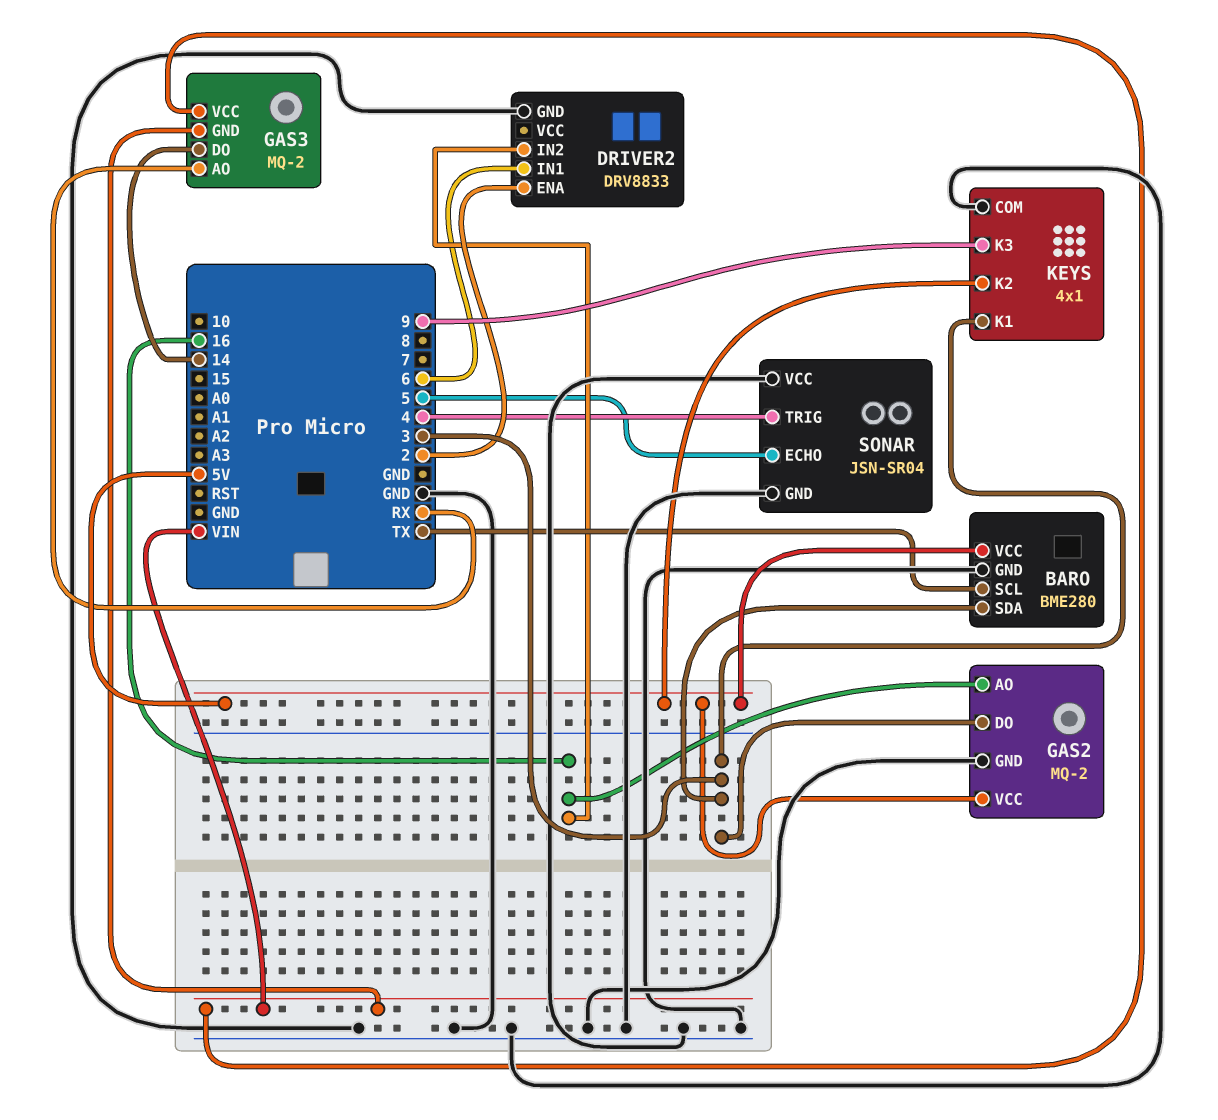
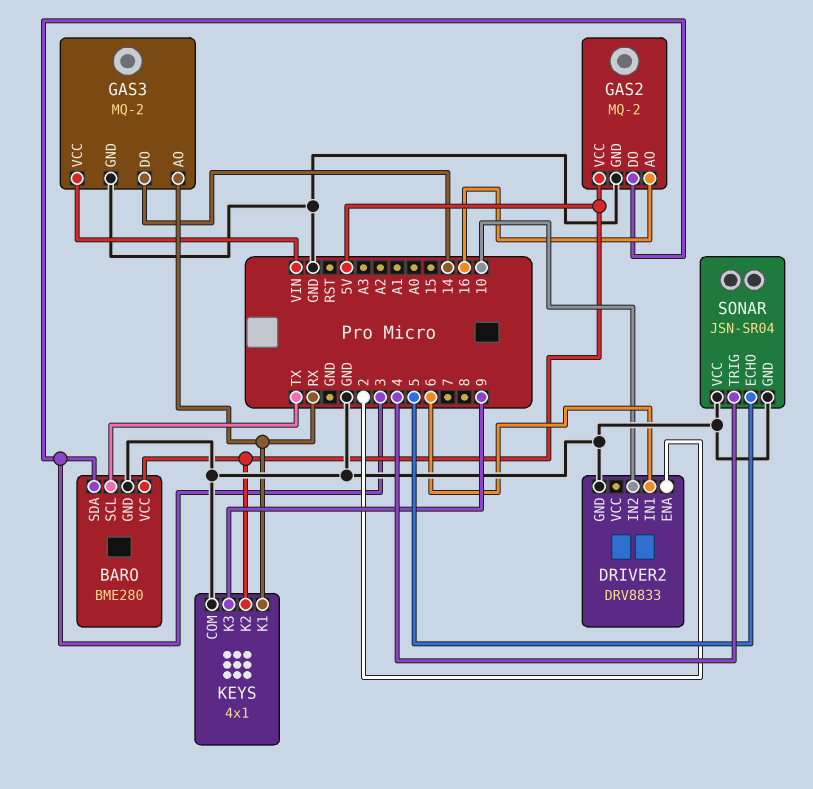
DRIVER2 pin IN2: 16 -> 10
GAS3 pin GND: VIN -> GND
KEYS pin K1: 3 -> RX

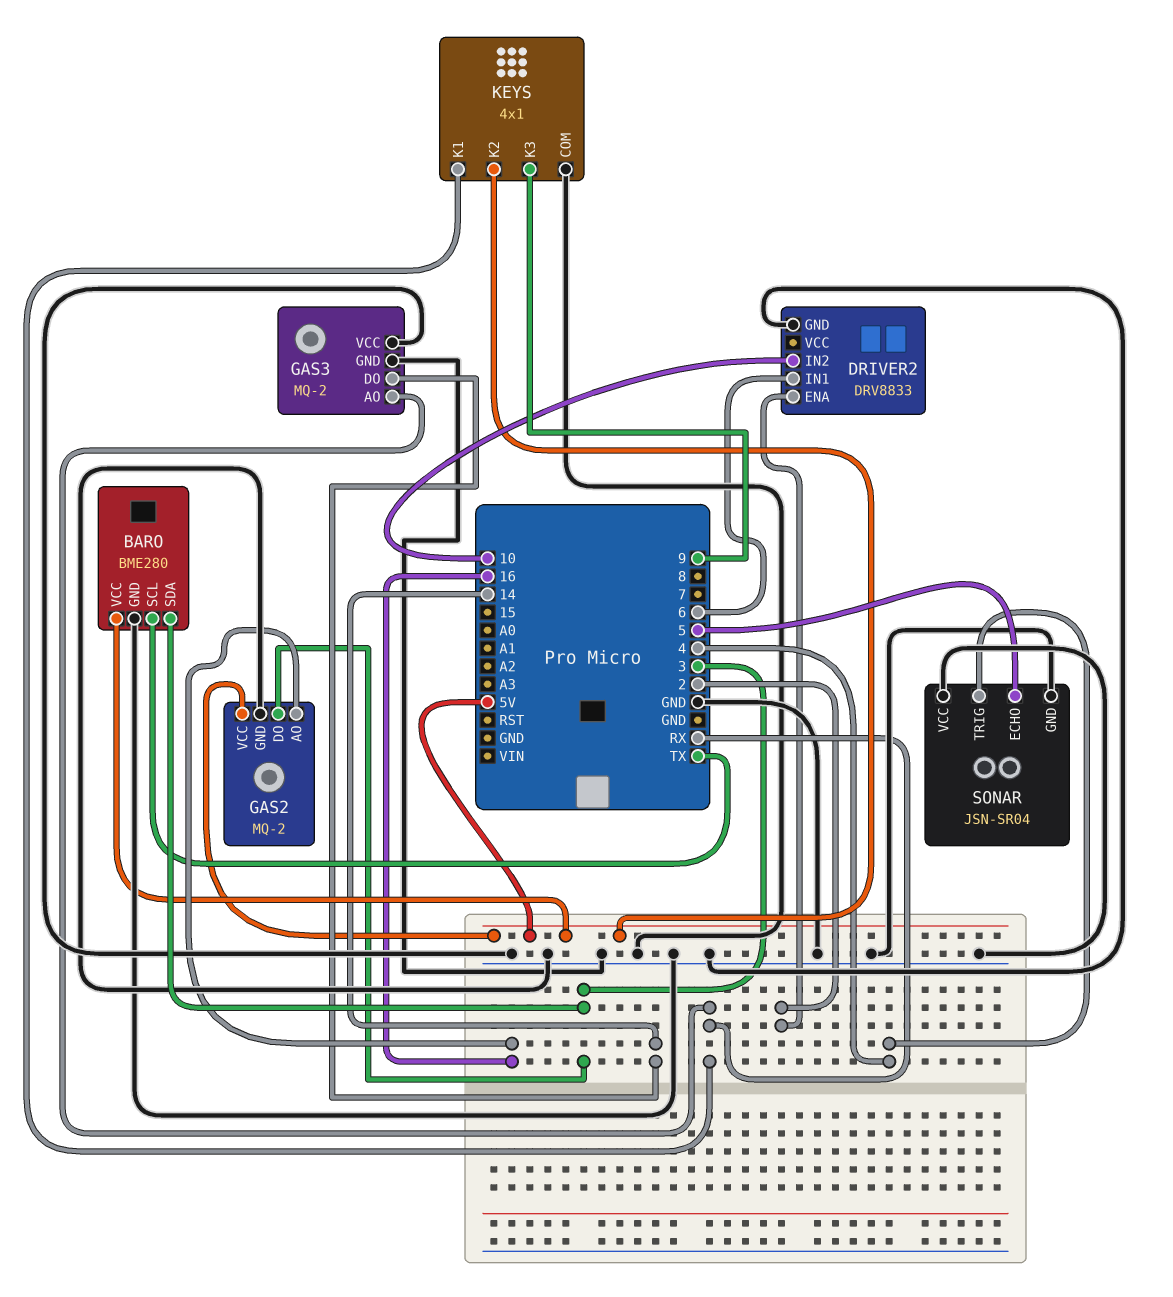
GAS3 pin VCC: VIN -> GND

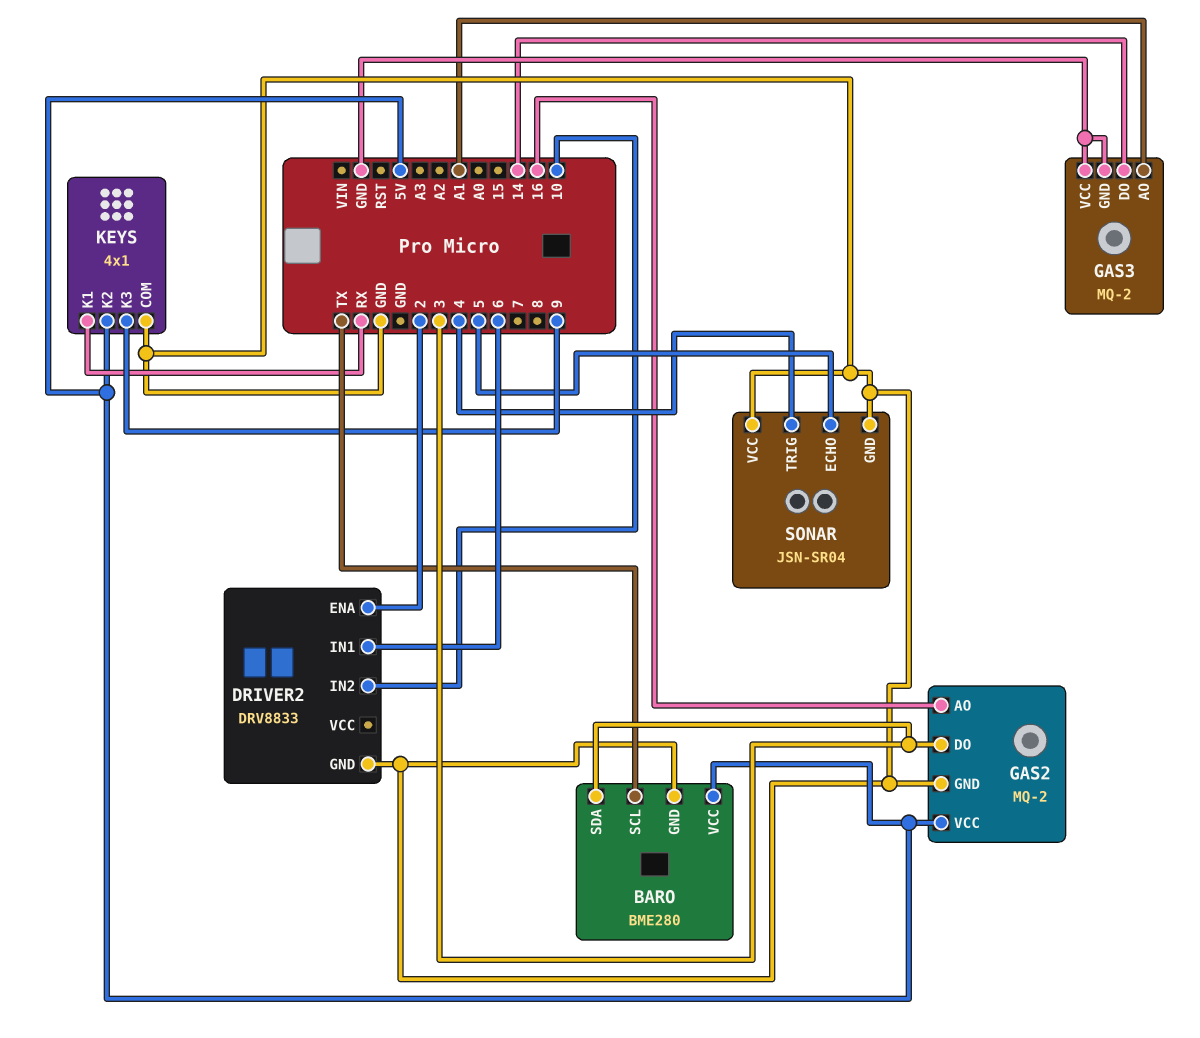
GAS3 pin AO: RX -> A1

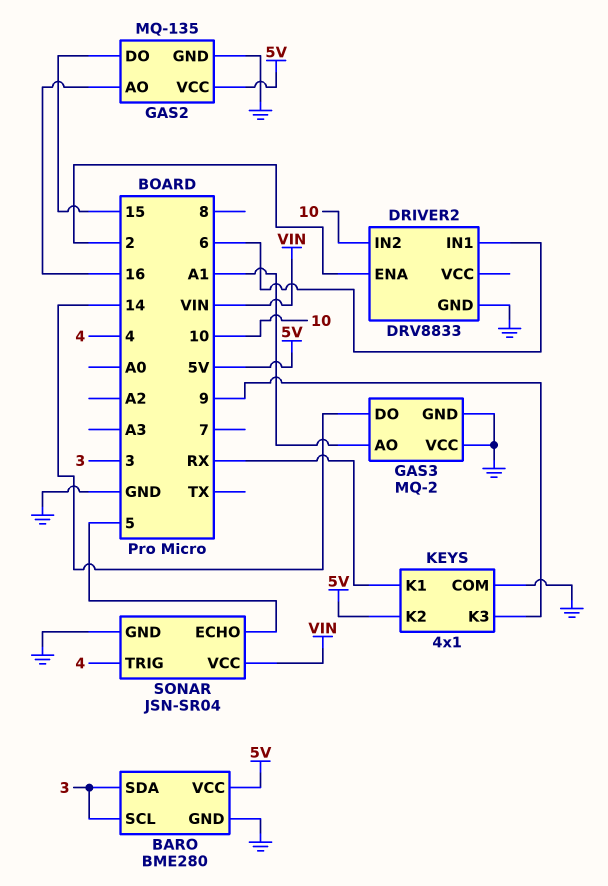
BARO pin SCL: TX -> 3
GAS2: MQ-2 -> MQ-135
GAS2 pin DO: 3 -> 15
SONAR pin VCC: GND -> VIN

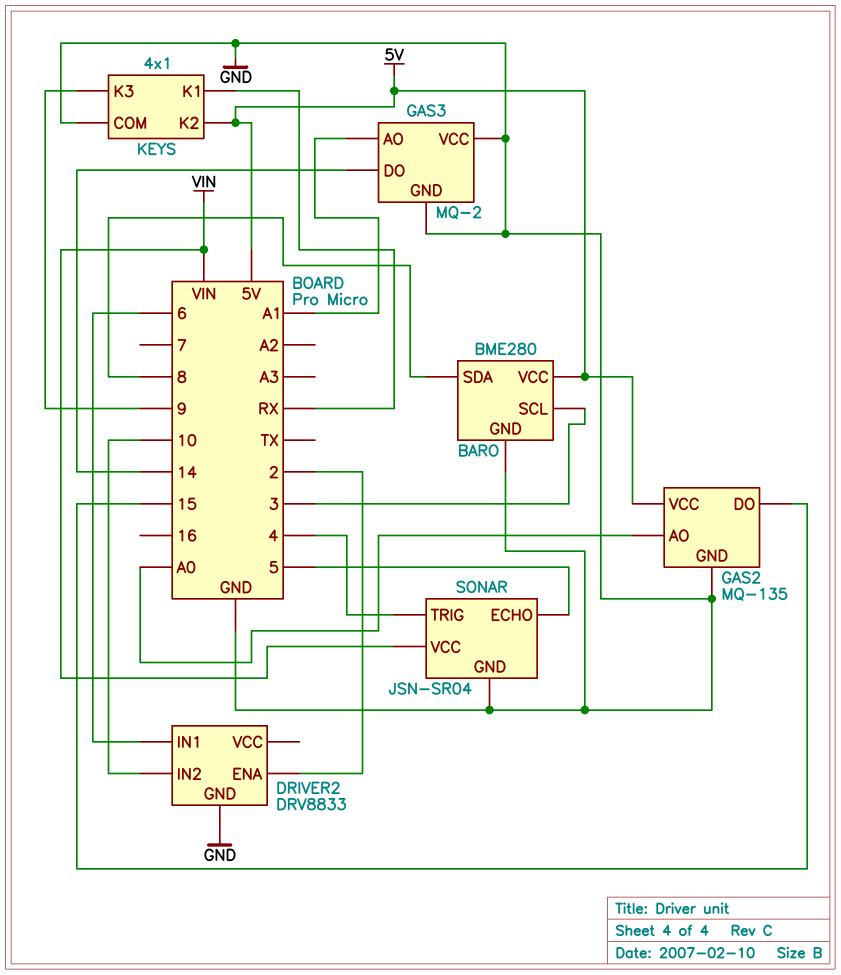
BARO pin SDA: 3 -> 8
GAS2 pin AO: 16 -> A0

